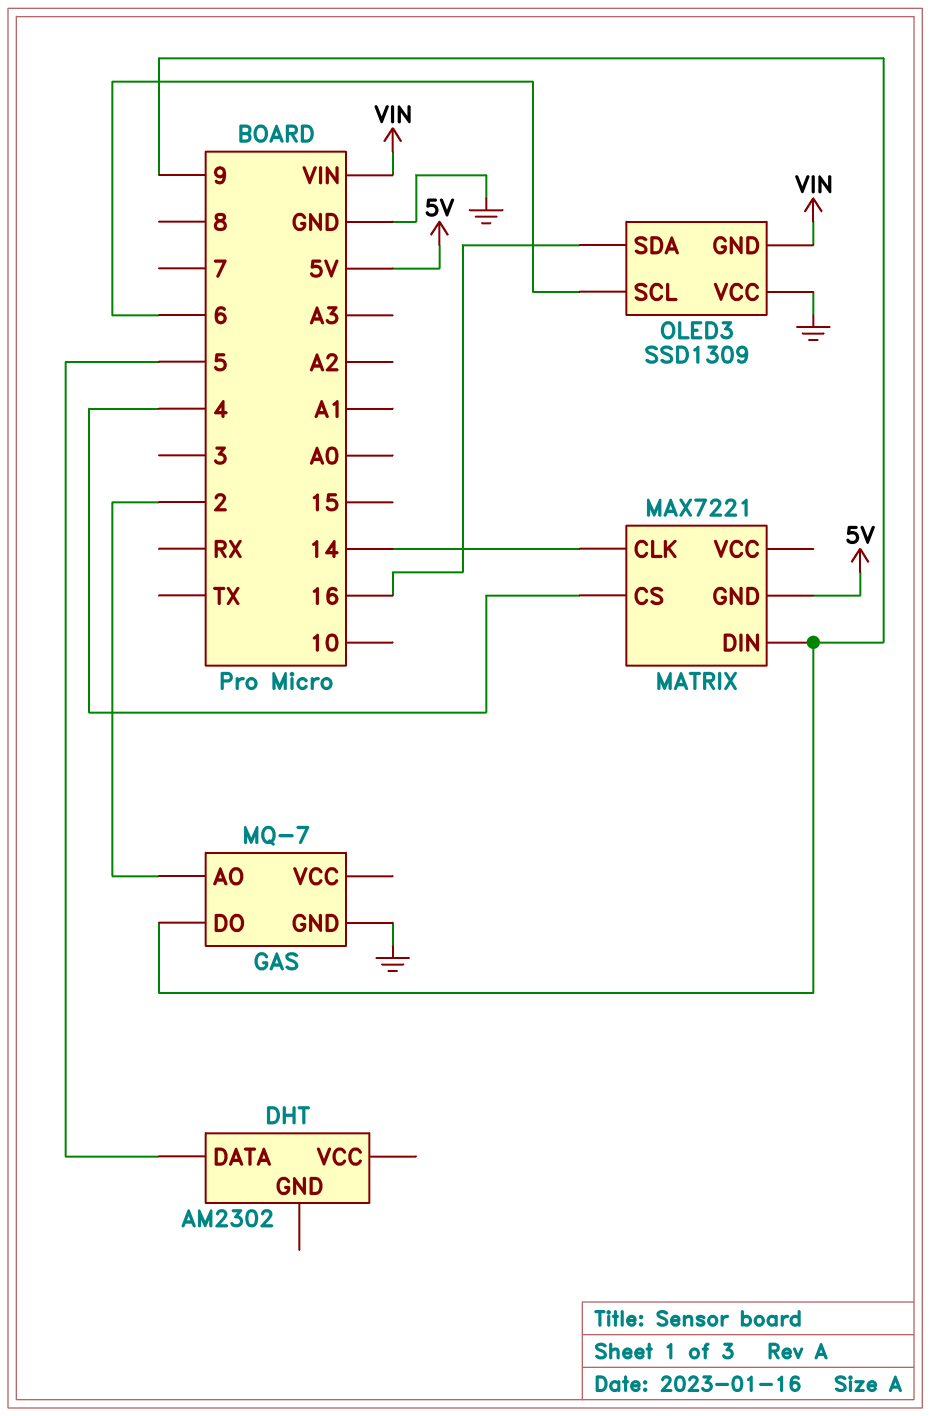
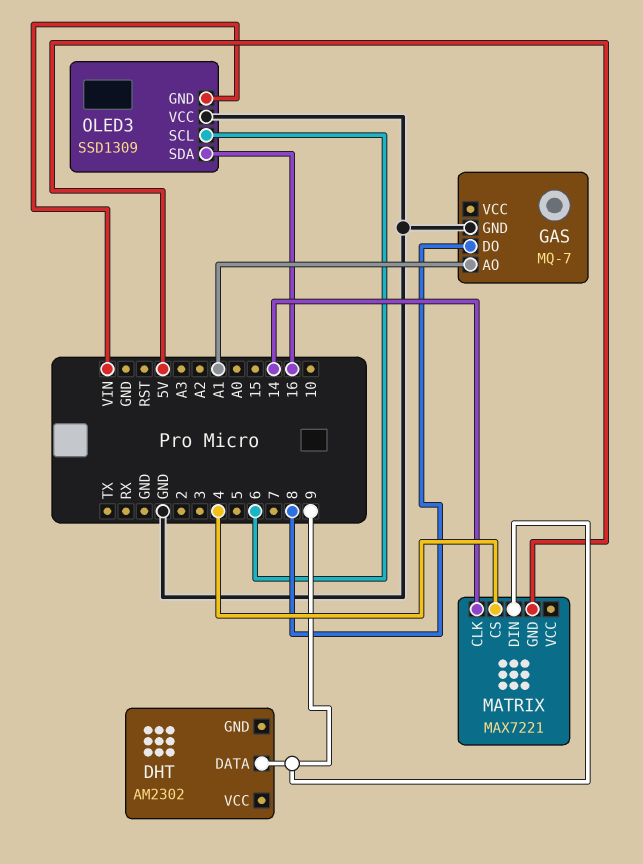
DHT pin DATA: 5 -> 9
GAS pin AO: 2 -> A1
GAS pin DO: 9 -> 8

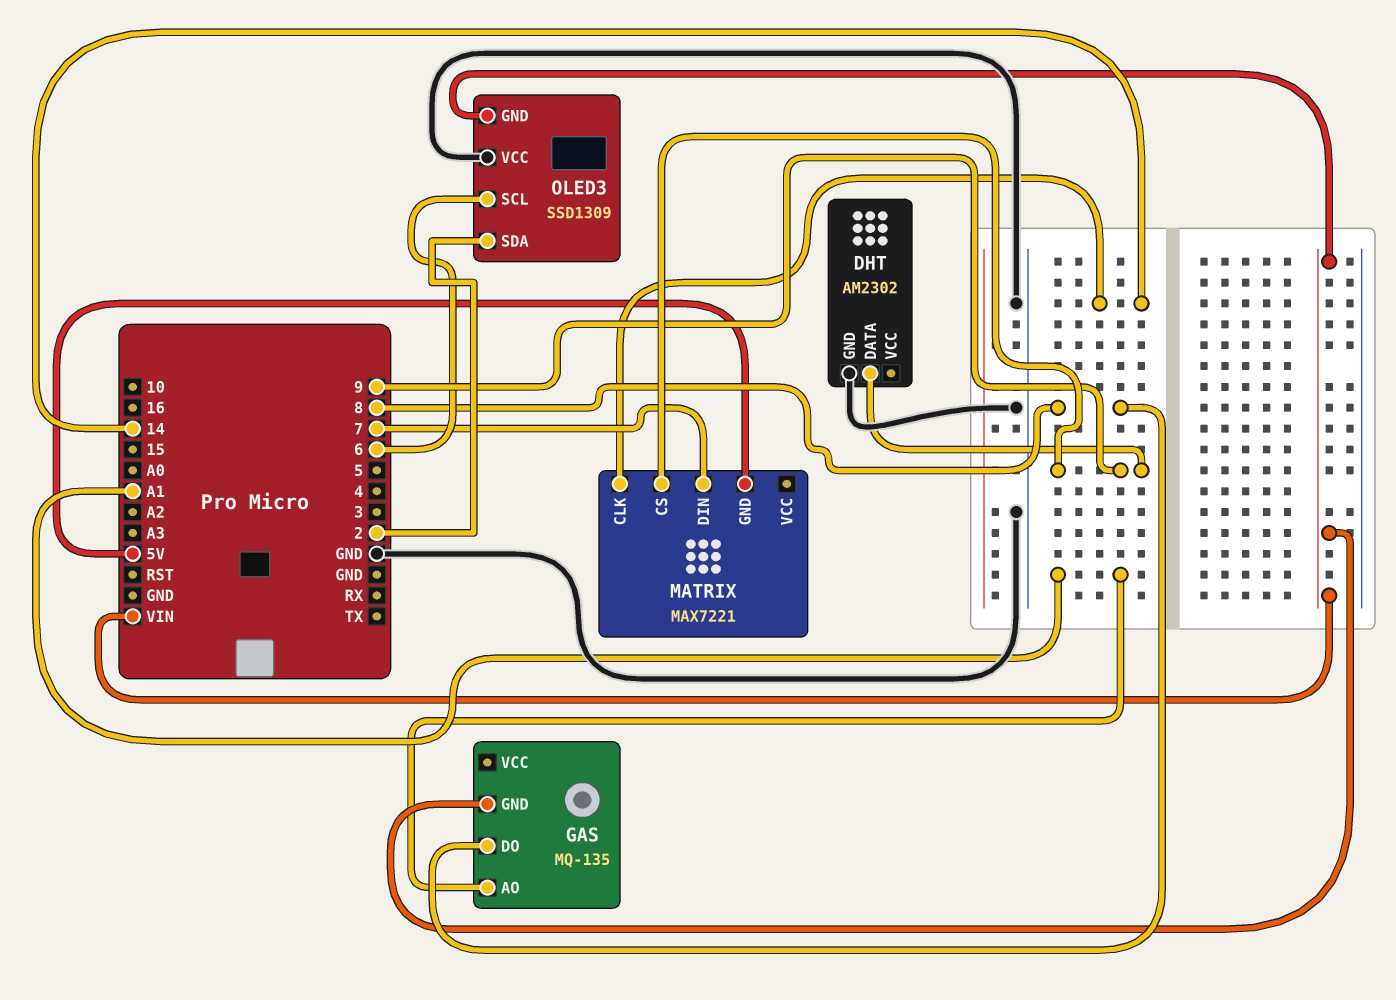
DHT pin GND: none -> GND
GAS: MQ-7 -> MQ-135
GAS pin GND: GND -> VIN
MATRIX pin CS: 4 -> 9
MATRIX pin DIN: 9 -> 7
OLED3 pin SDA: 16 -> 2

